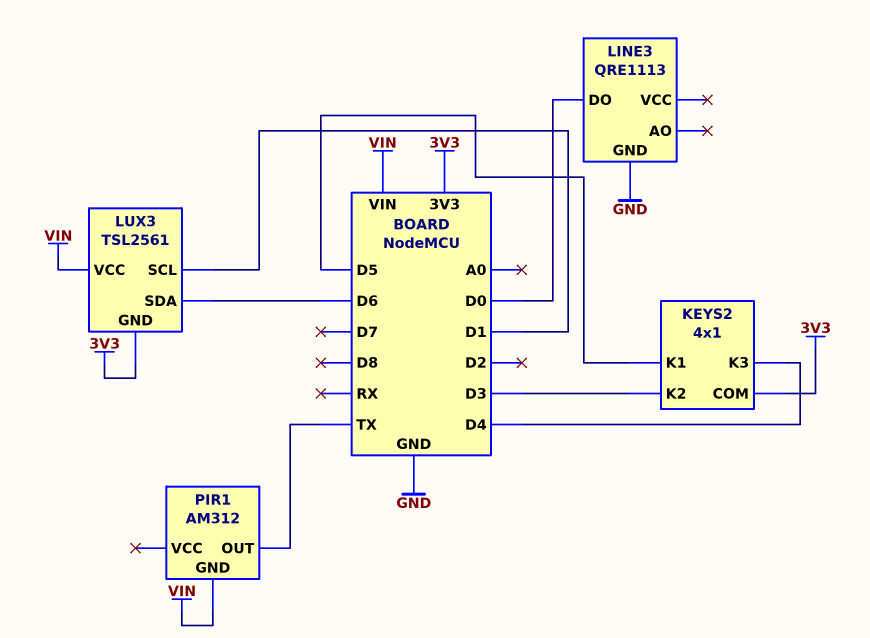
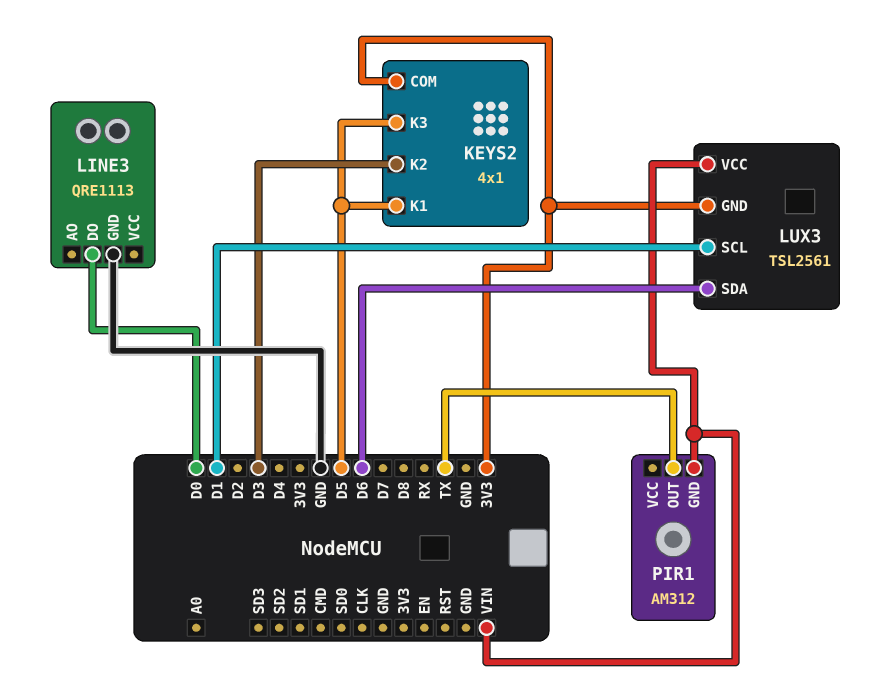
KEYS2 pin K3: D4 -> D5

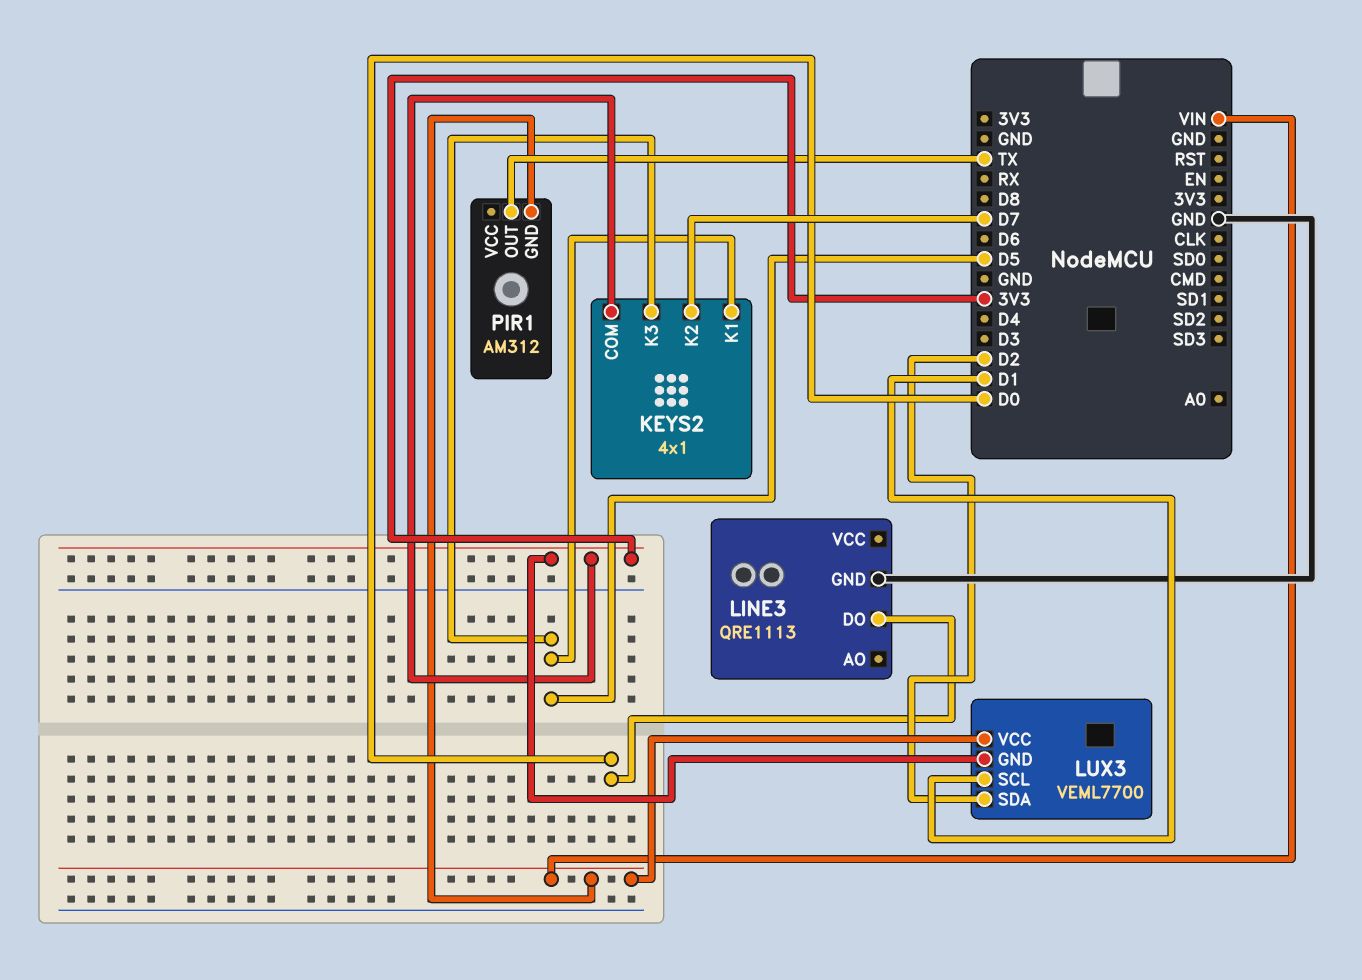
KEYS2 pin K2: D3 -> D7
LUX3: TSL2561 -> VEML7700
LUX3 pin SDA: D6 -> D2

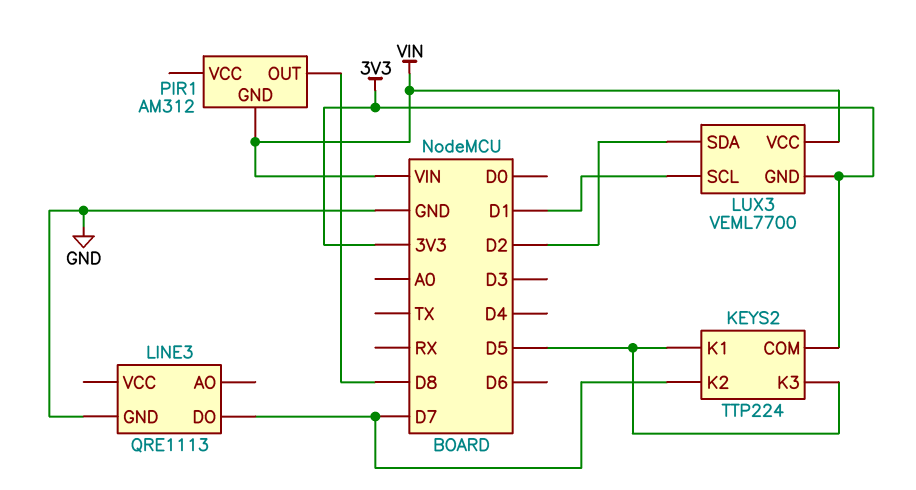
KEYS2: 4x1 -> TTP224
LINE3 pin DO: D0 -> D7
PIR1 pin OUT: TX -> D8

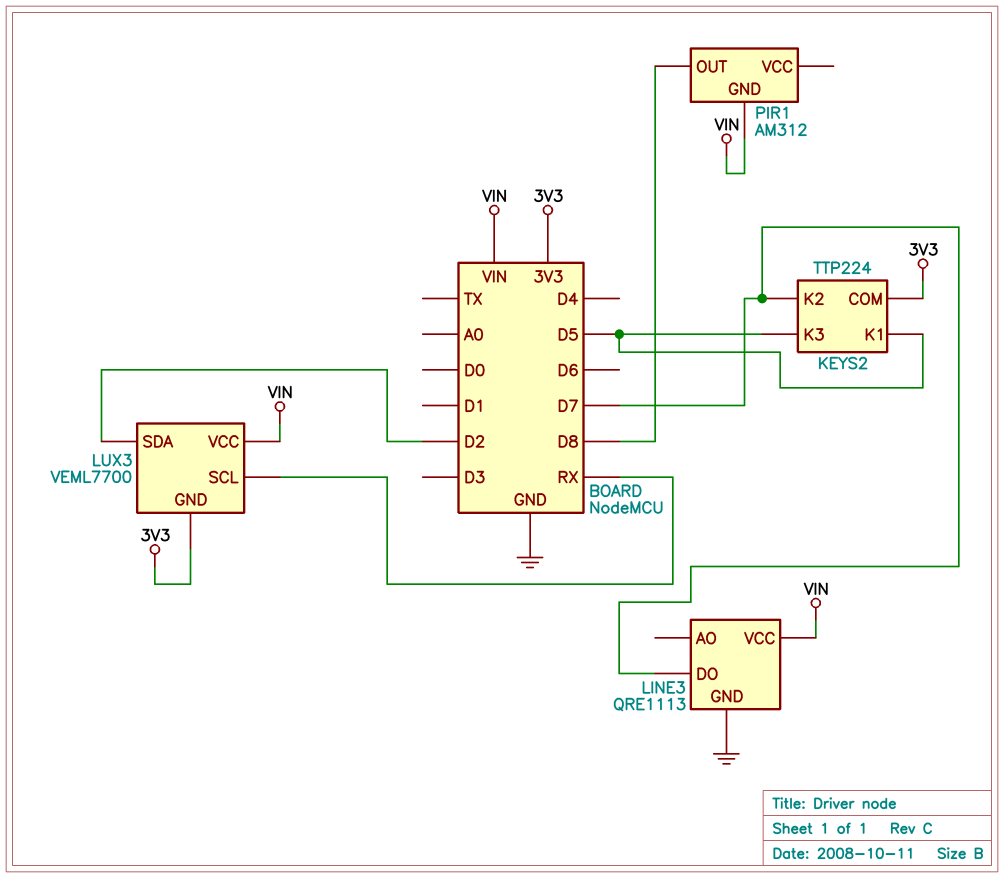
LINE3 pin VCC: none -> VIN
LUX3 pin SCL: D1 -> RX

